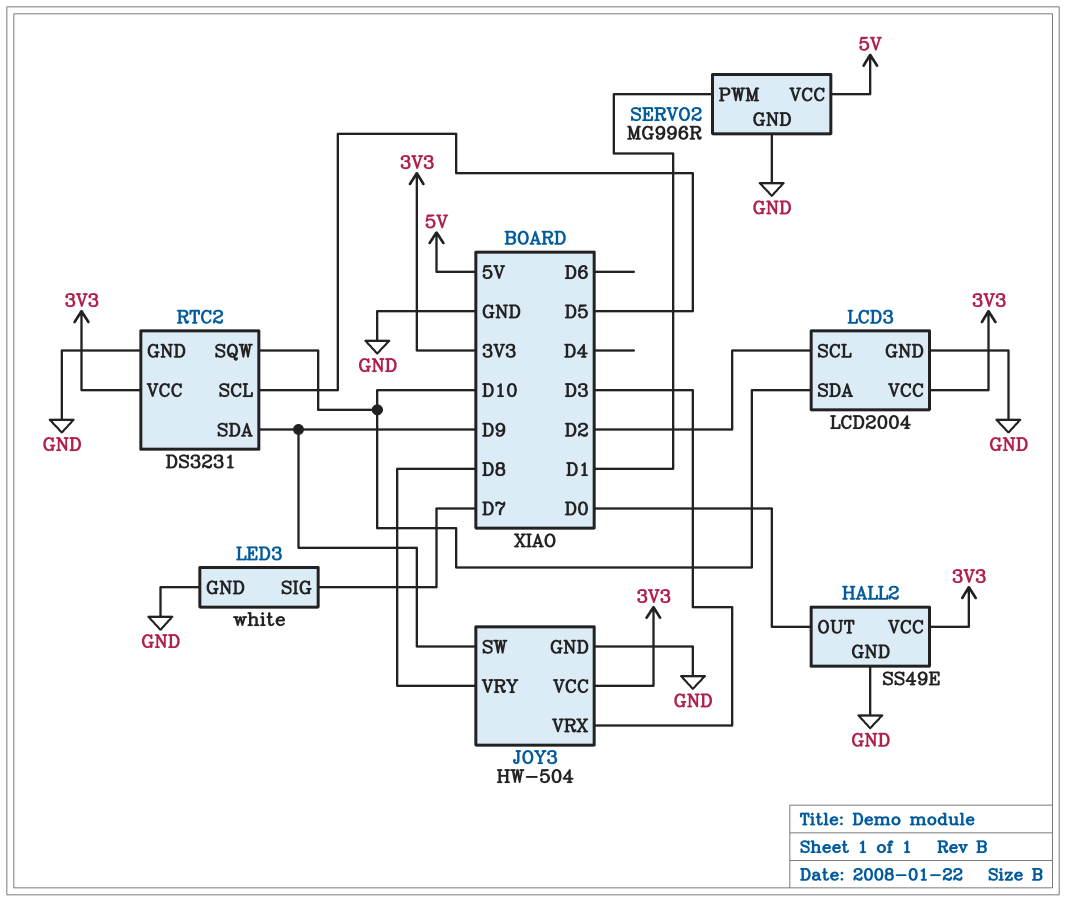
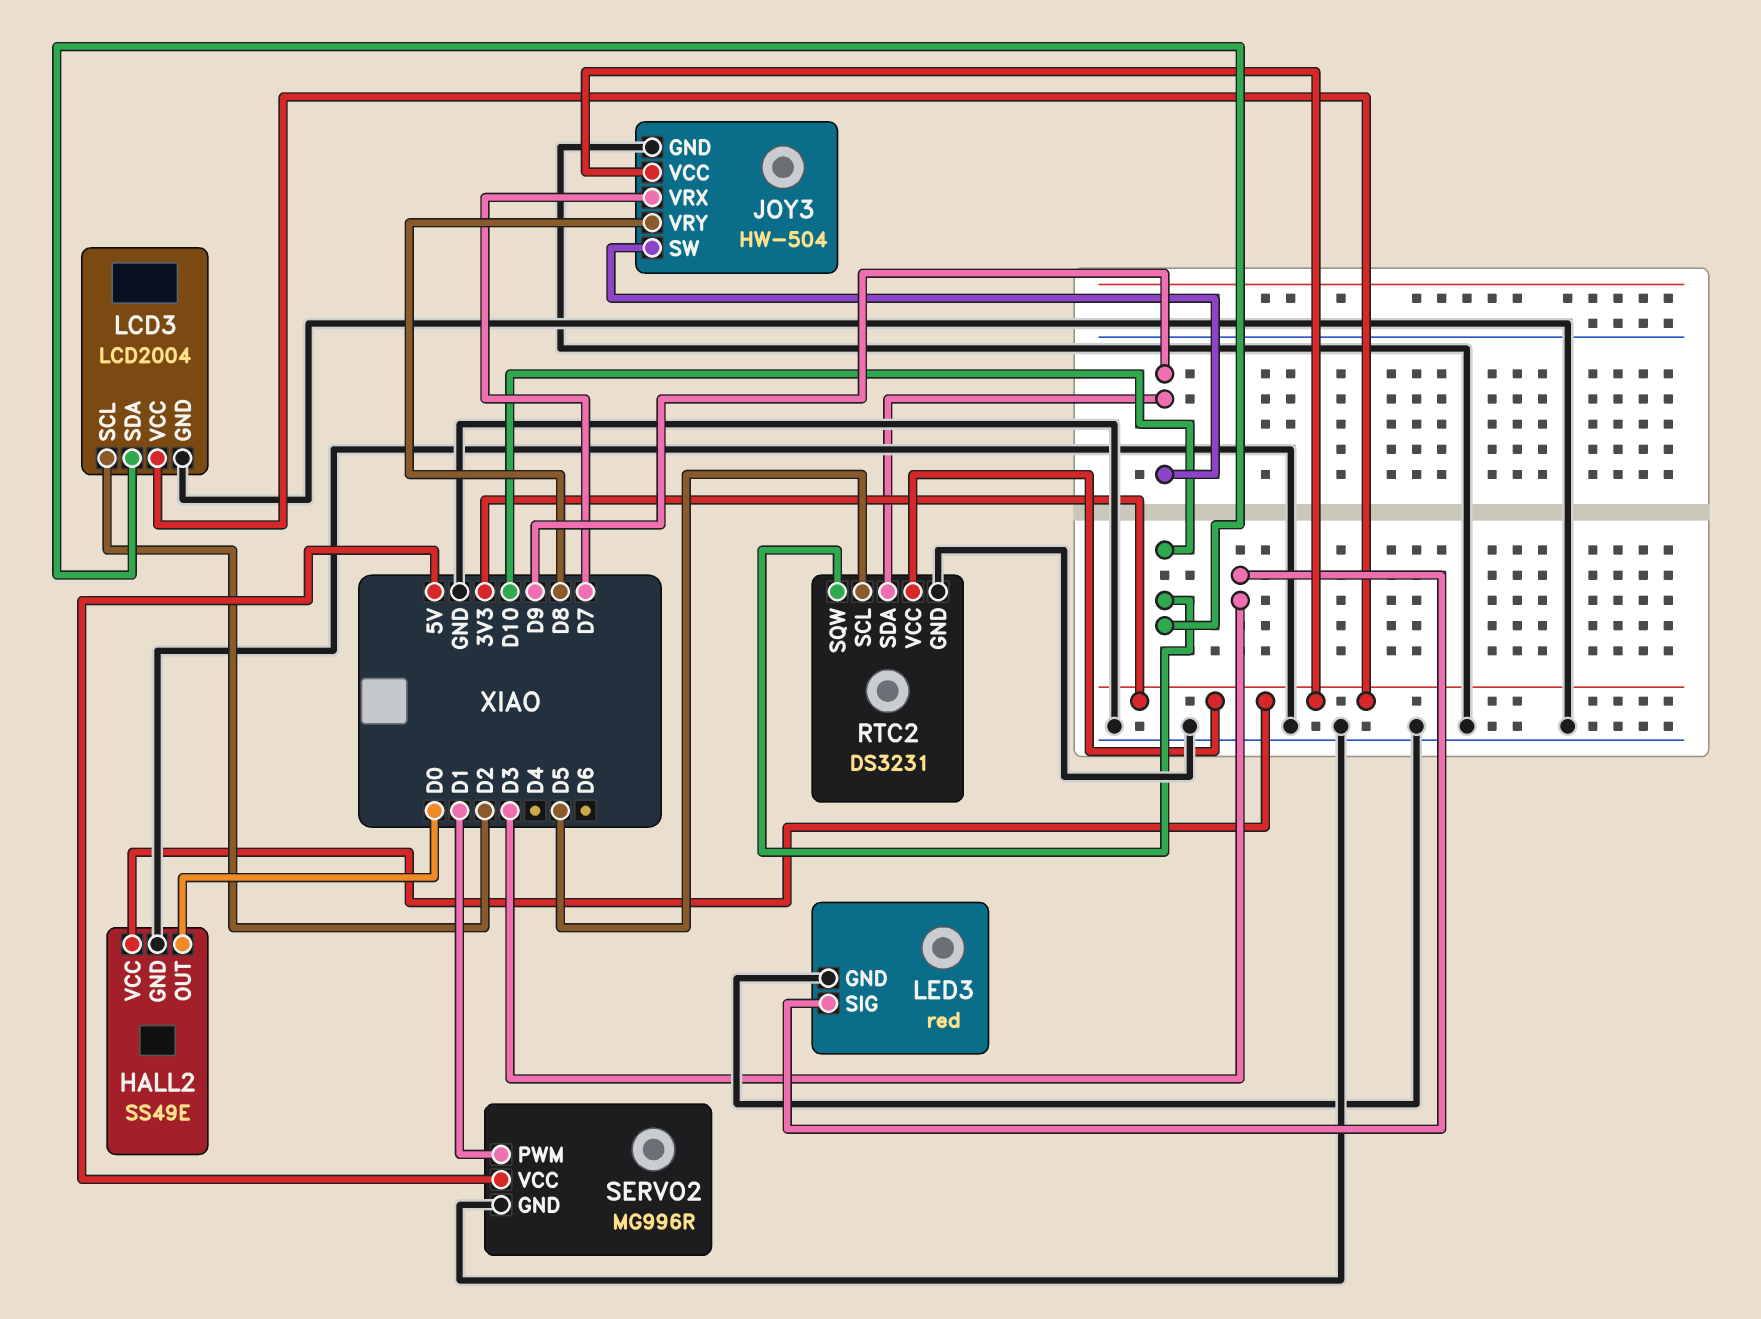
JOY3 pin VRX: D3 -> D7
LED3: white -> red
LED3 pin SIG: D7 -> D3

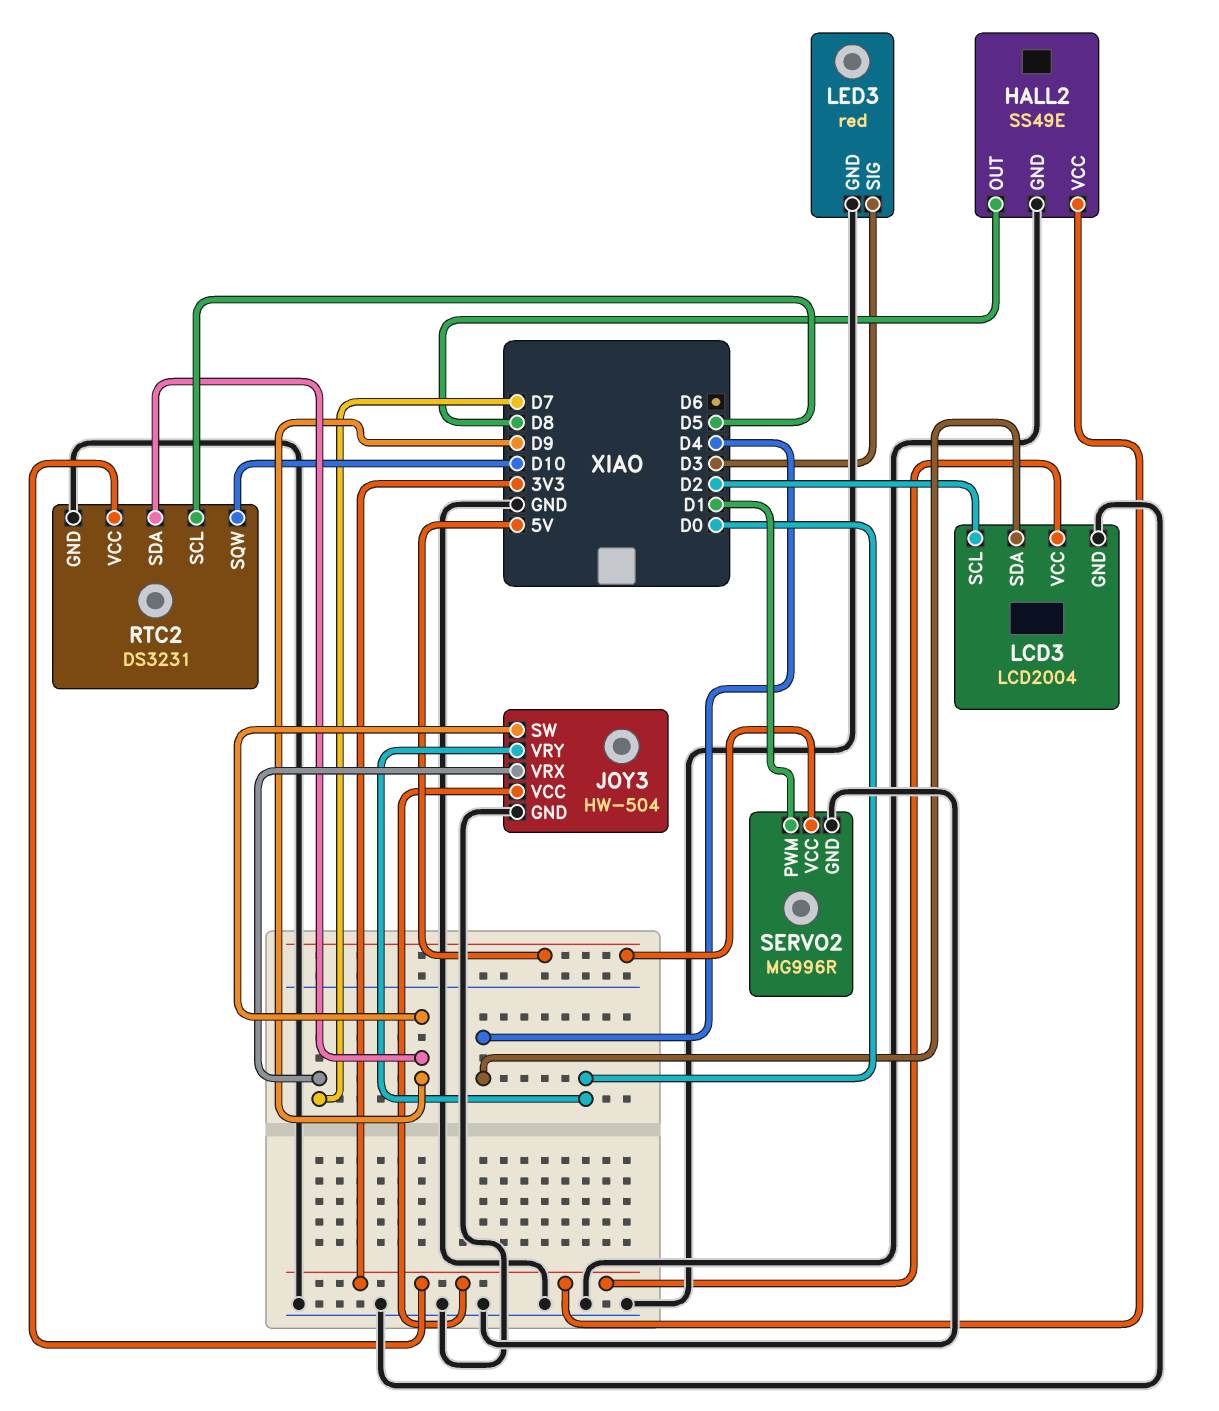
HALL2 pin OUT: D0 -> D8
JOY3 pin VRY: D8 -> D0
LCD3 pin SDA: D10 -> D4

